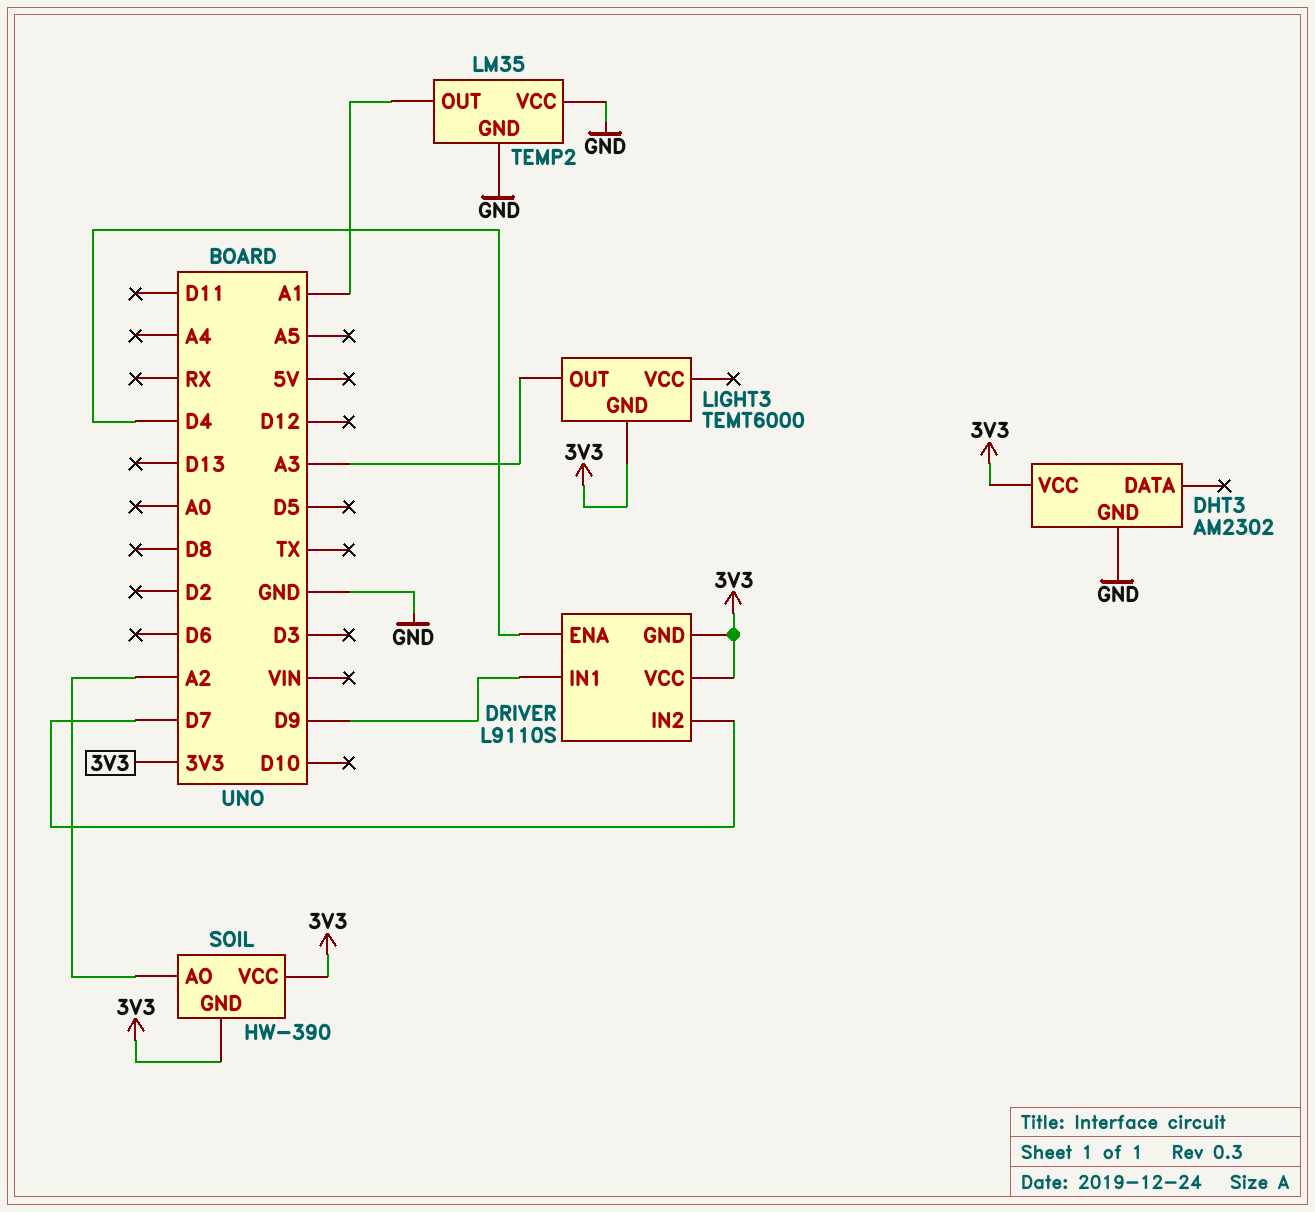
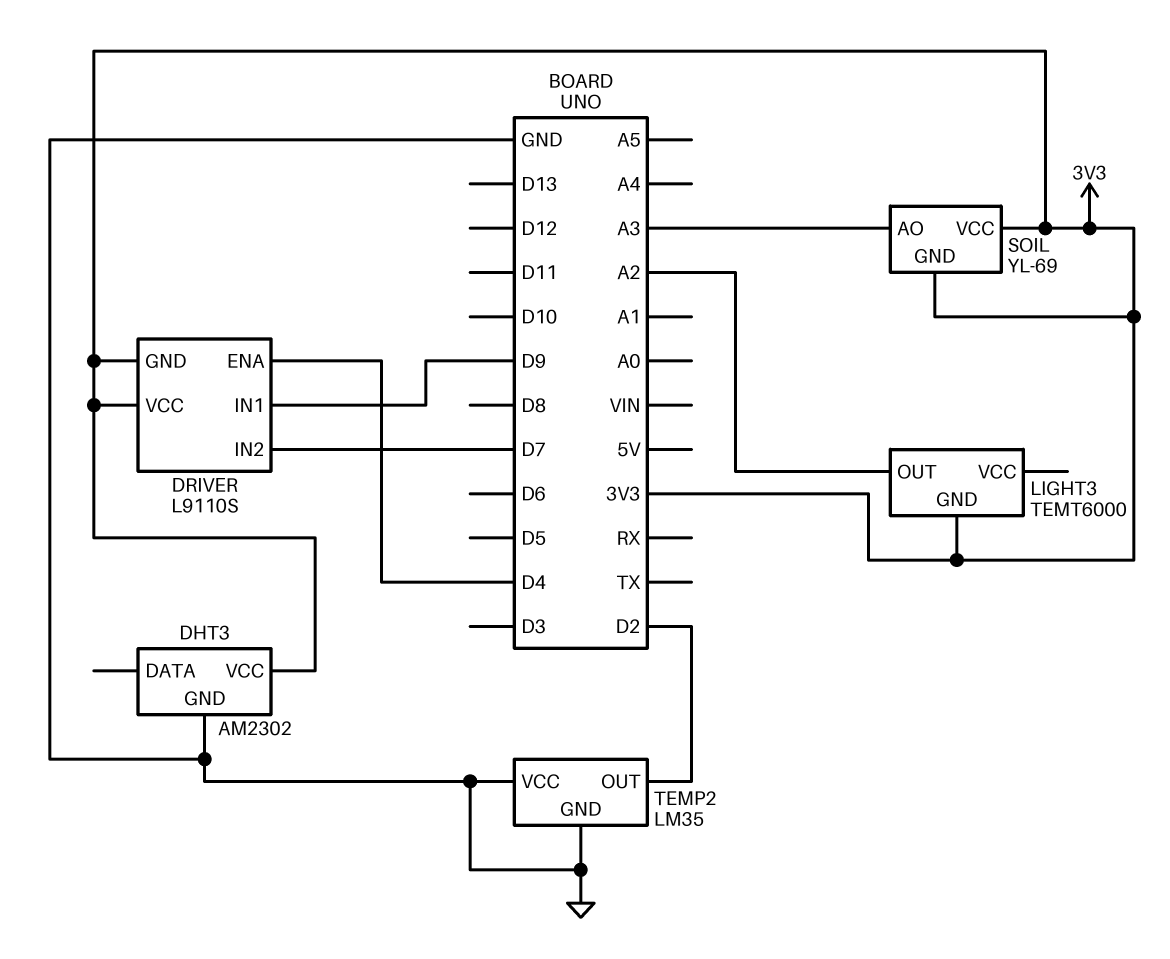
LIGHT3 pin OUT: A3 -> A2
SOIL: HW-390 -> YL-69
SOIL pin AO: A2 -> A3
TEMP2 pin OUT: A1 -> D2

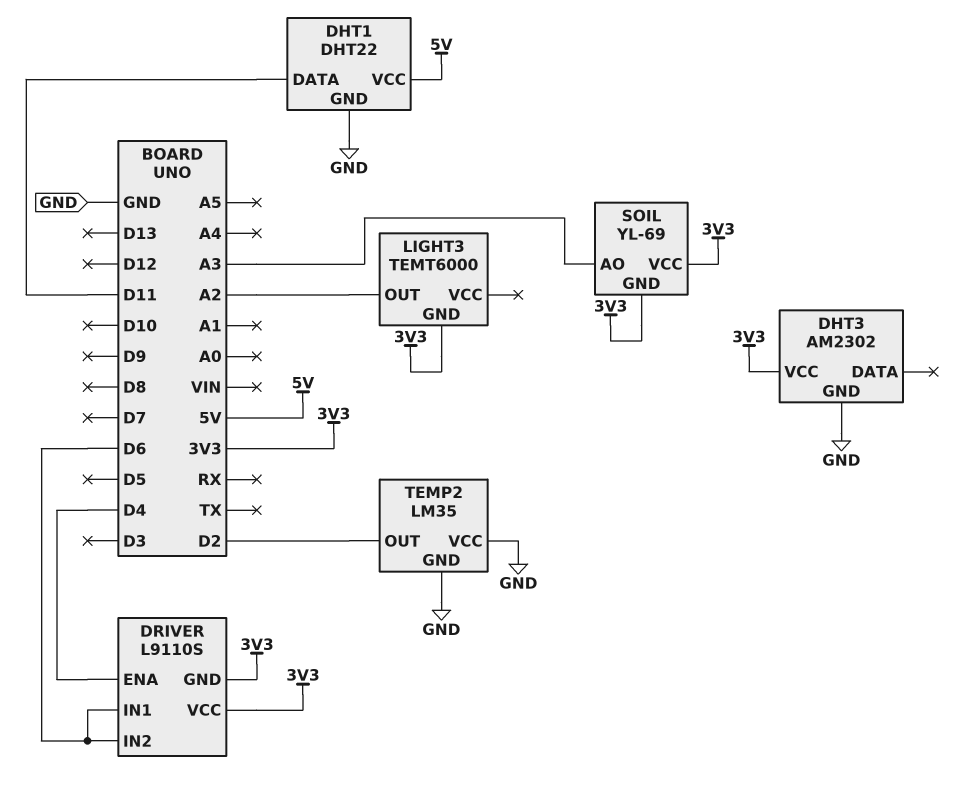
DHT1: none -> DHT22
DHT1 pin DATA: none -> D11
DHT1 pin GND: none -> GND
DHT1 pin VCC: none -> 5V
DRIVER pin IN1: D9 -> D6
DRIVER pin IN2: D7 -> D6

